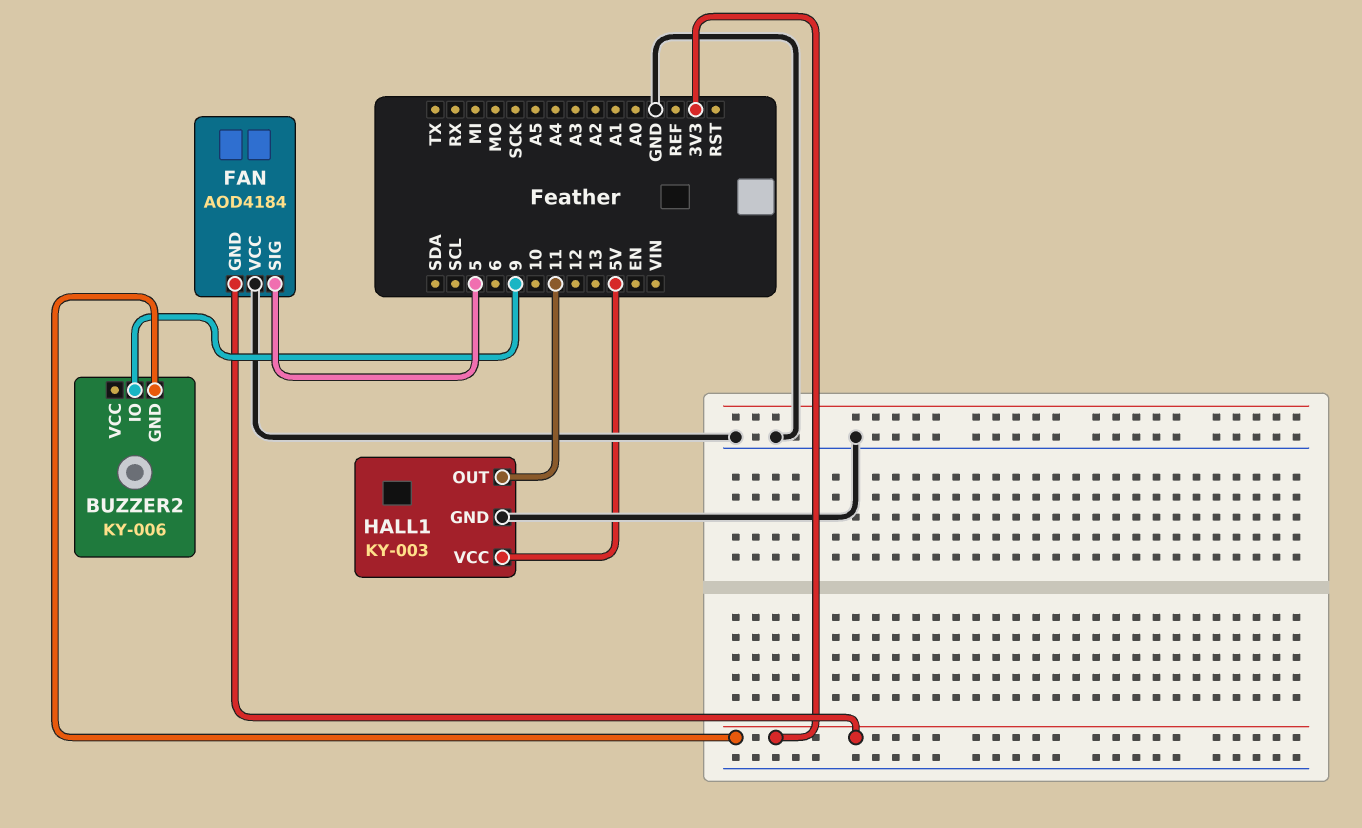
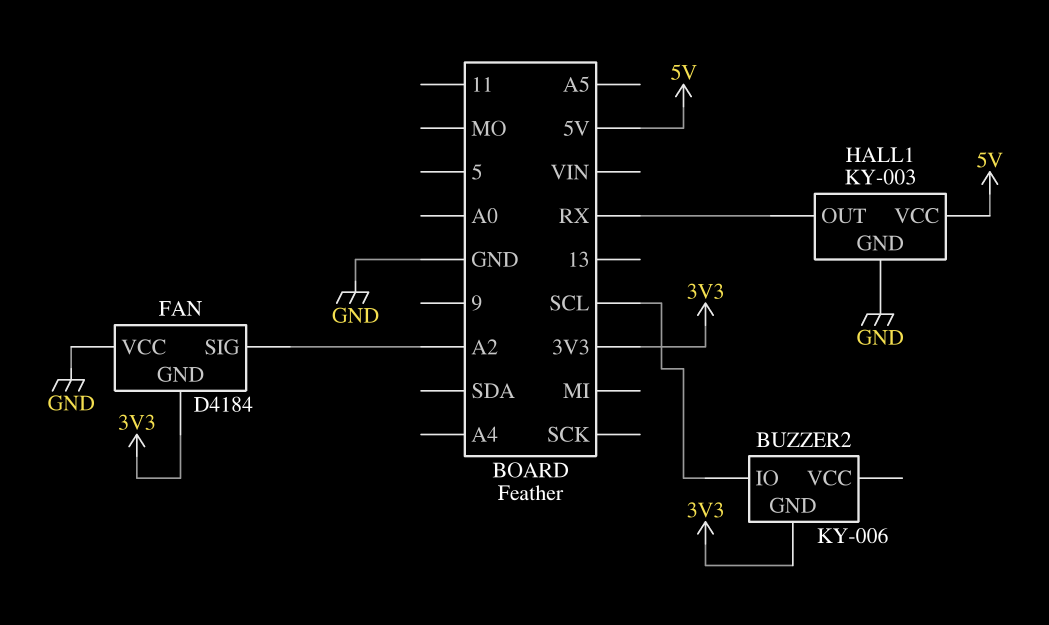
BUZZER2 pin IO: 9 -> SCL
FAN: AOD4184 -> D4184
FAN pin SIG: 5 -> A2
HALL1 pin OUT: 11 -> RX

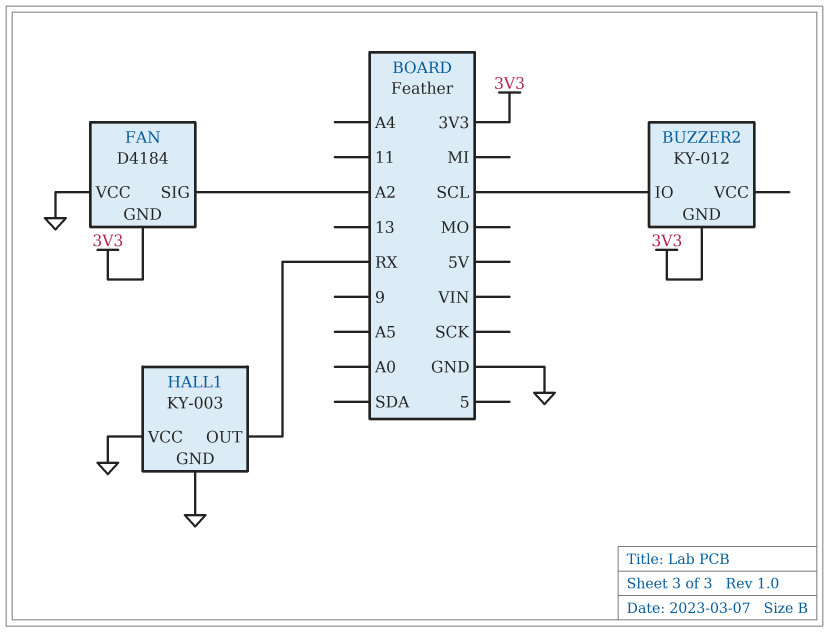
BUZZER2: KY-006 -> KY-012
HALL1 pin VCC: 5V -> GND

